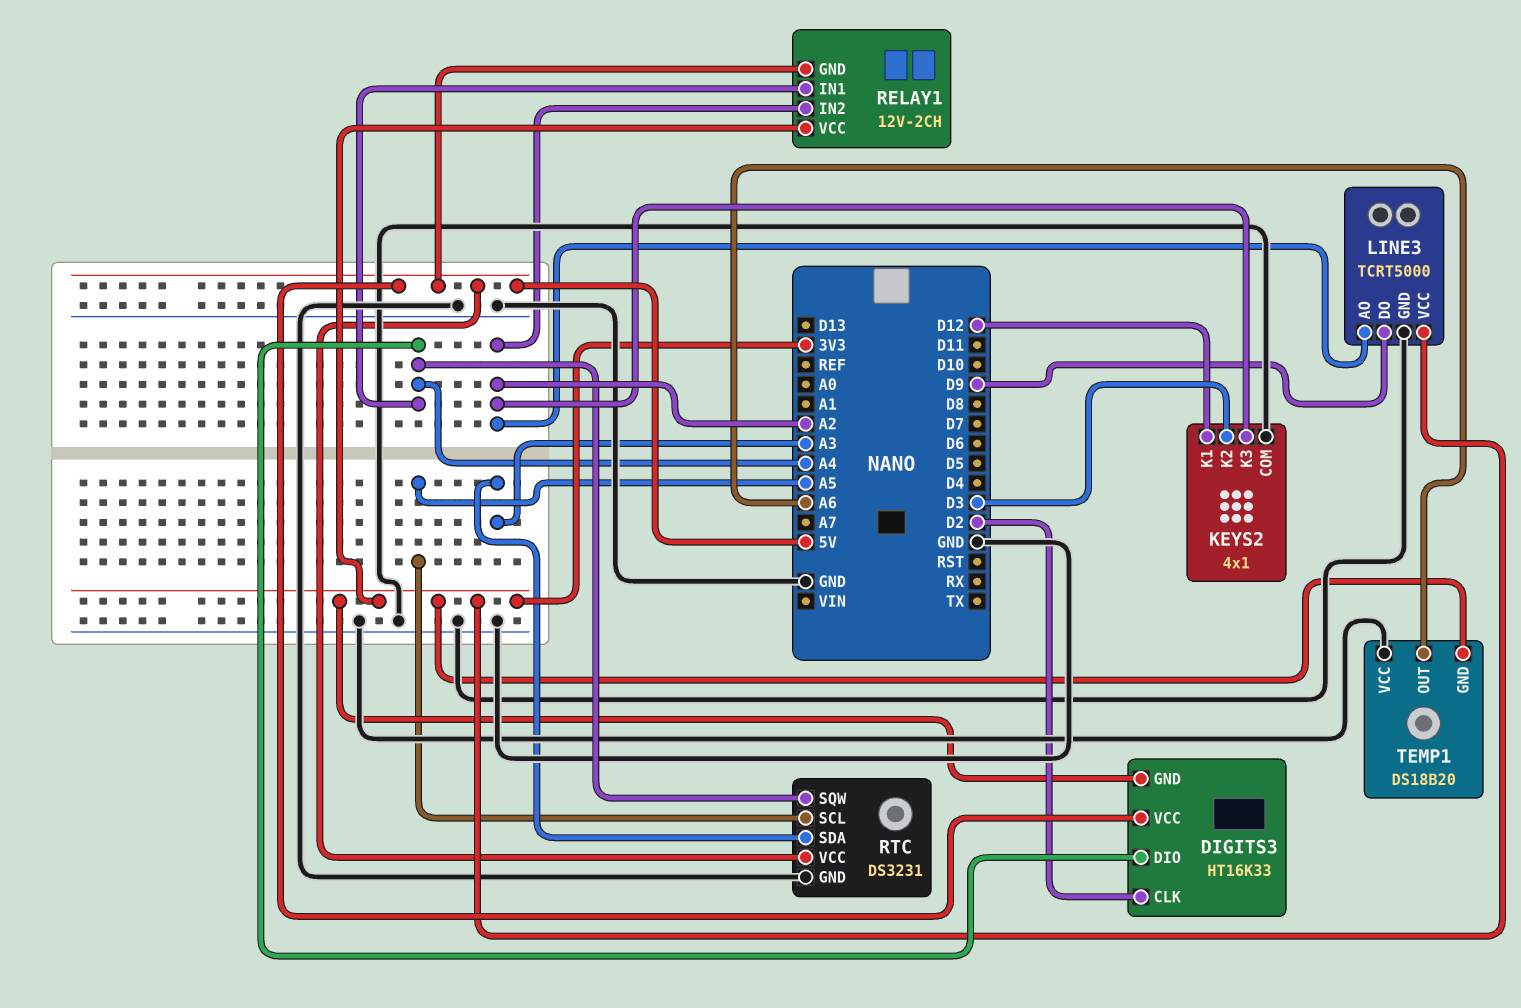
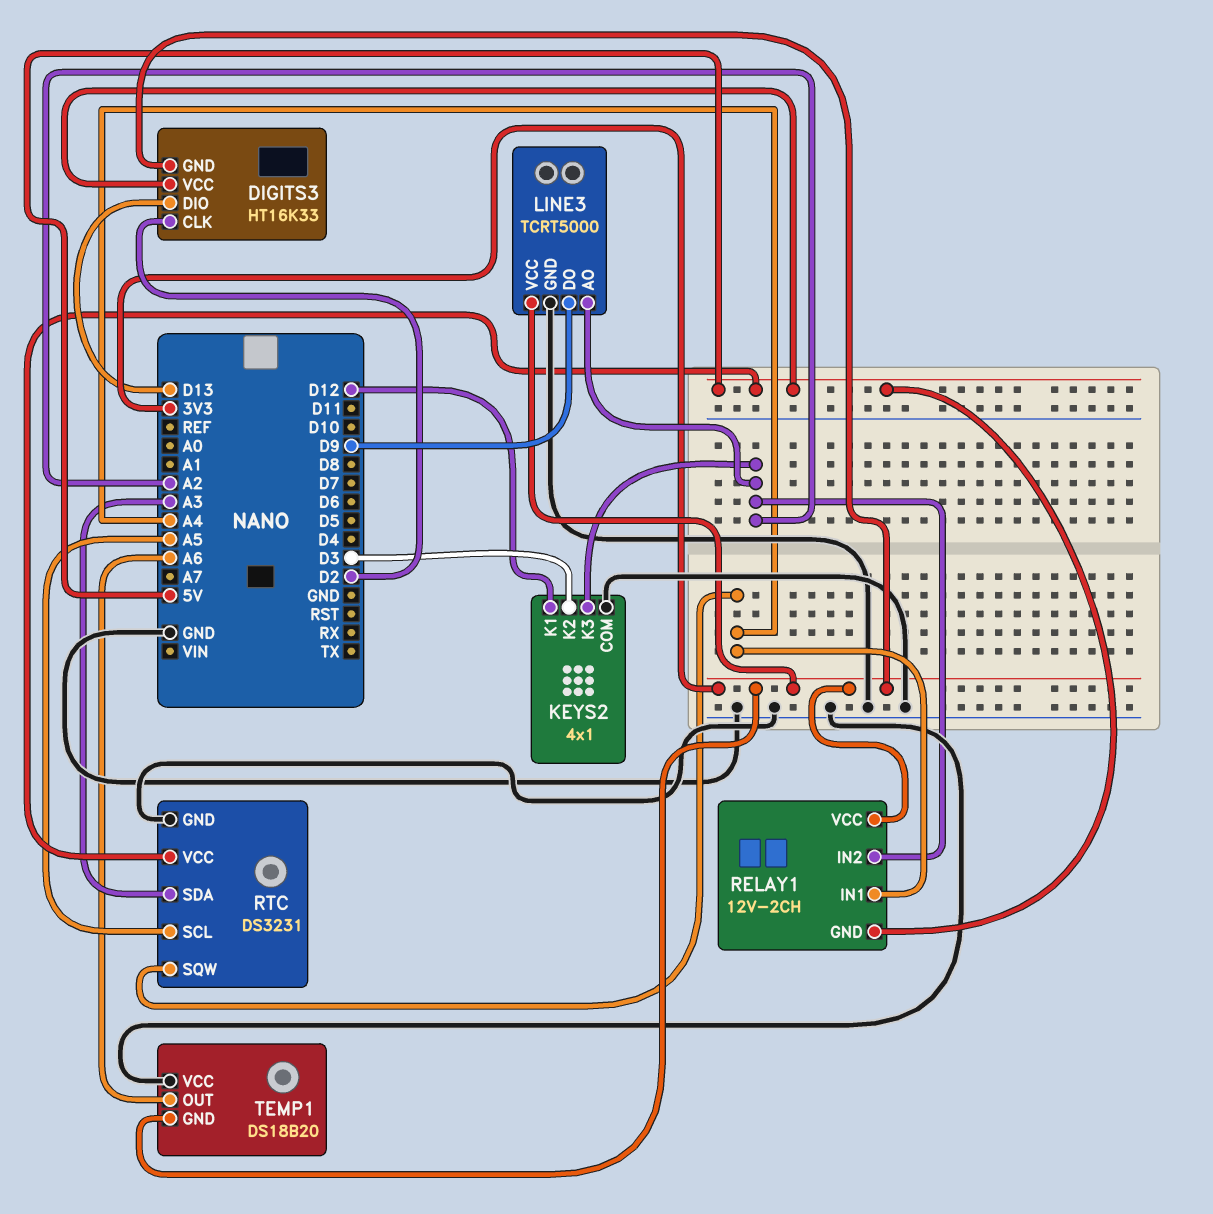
DIGITS3 pin DIO: A4 -> D13

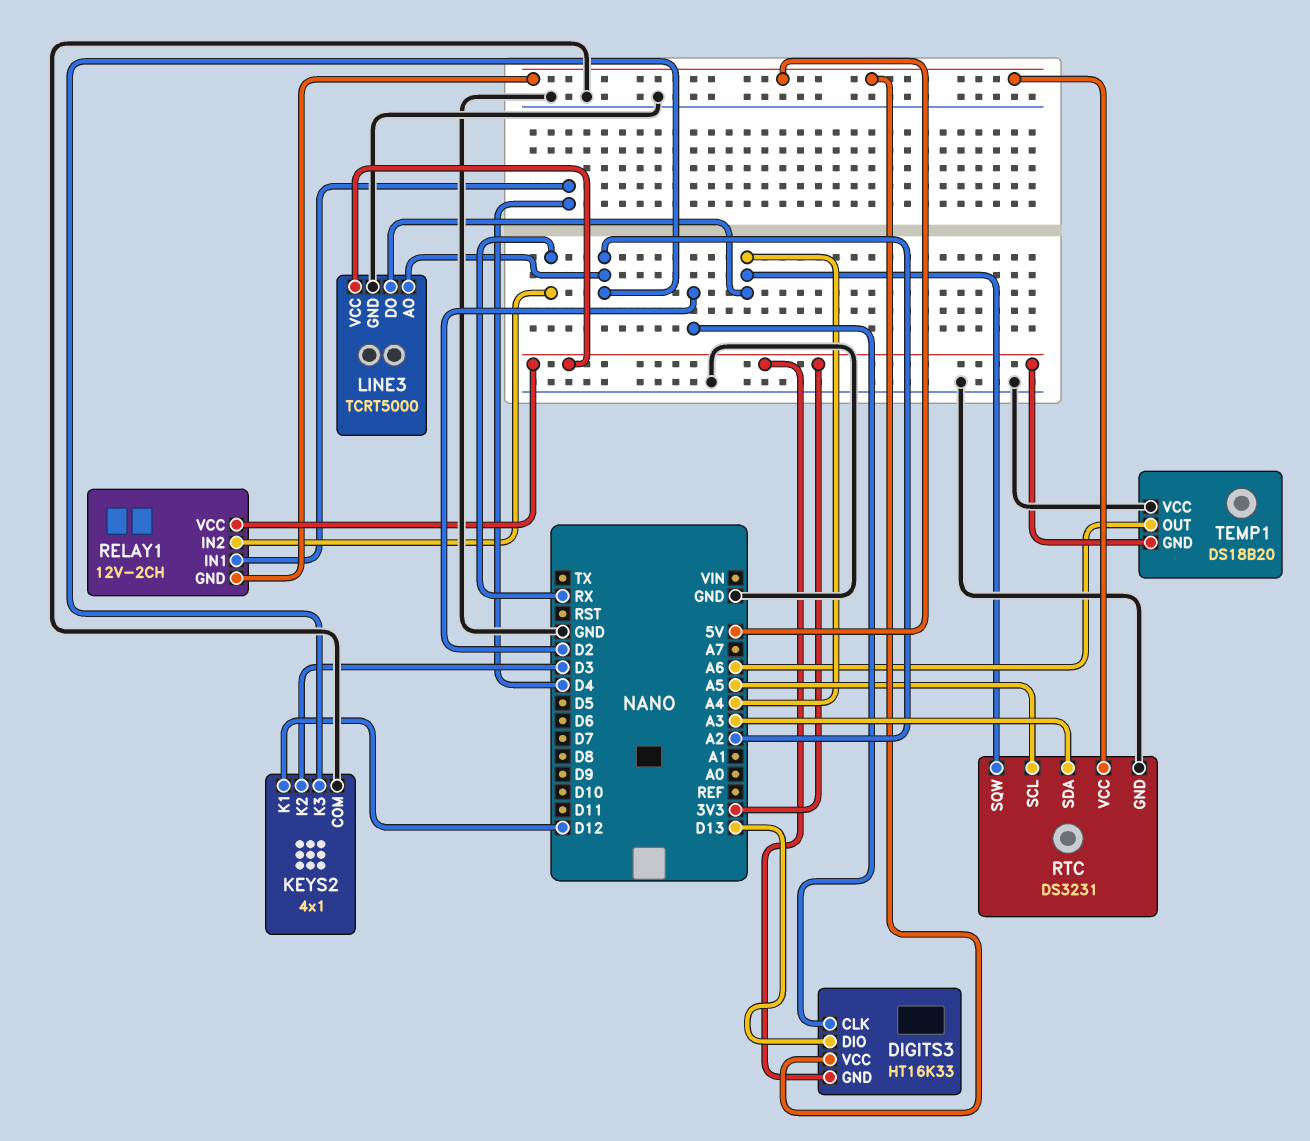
LINE3 pin DO: D9 -> A4
RELAY1 pin IN1: A4 -> D4
RELAY1 pin IN2: A2 -> RX

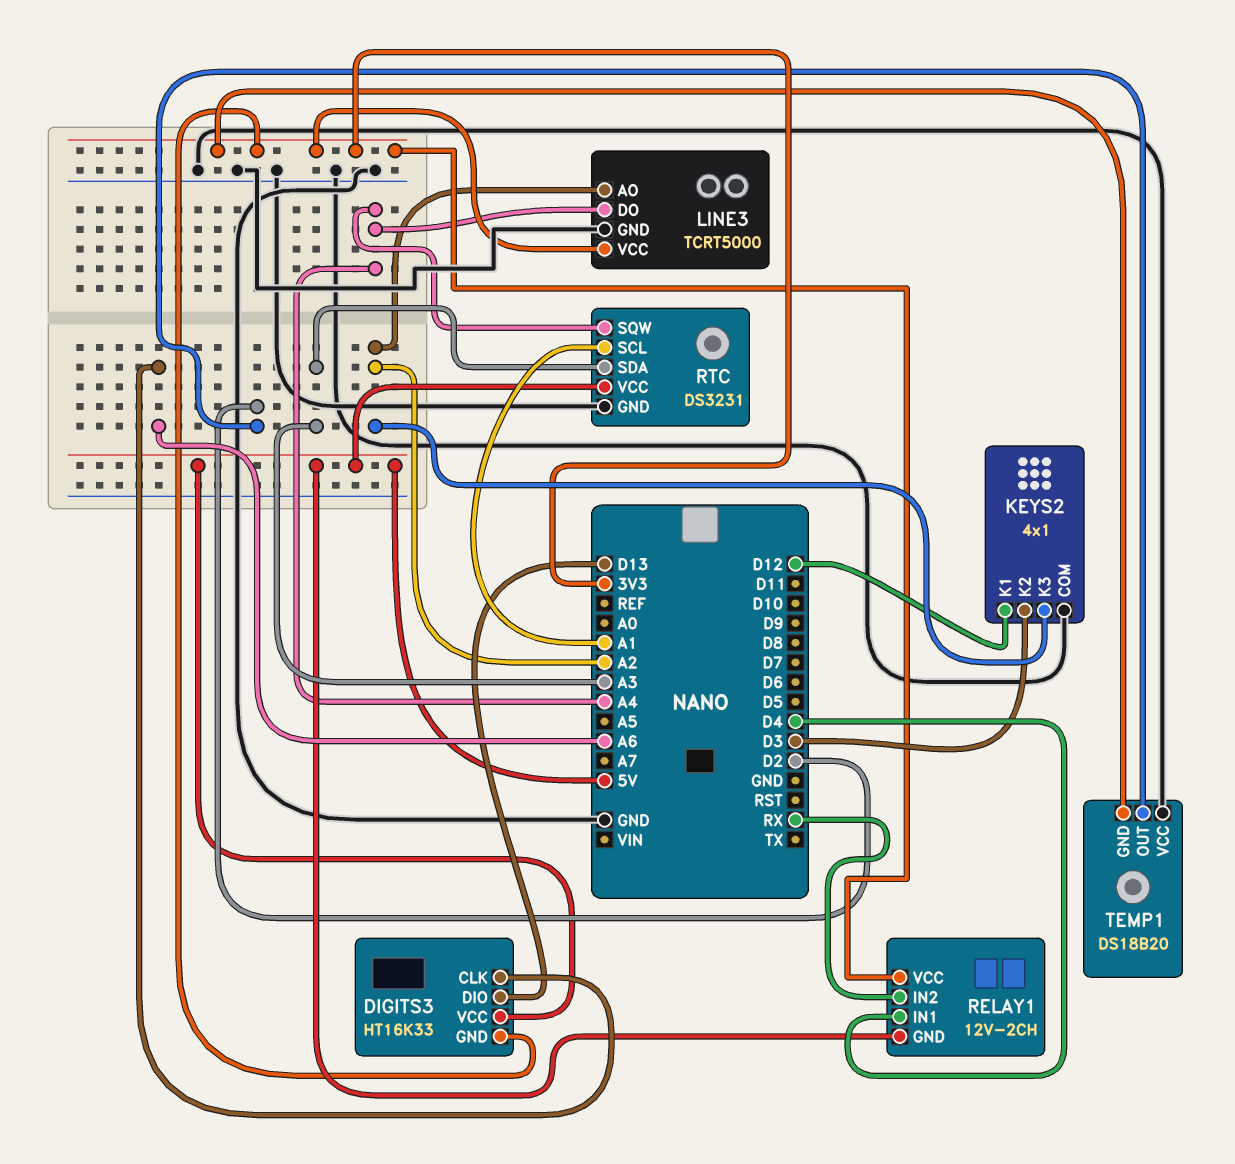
DIGITS3 pin CLK: D2 -> A6
RTC pin SCL: A5 -> A1
TEMP1 pin OUT: A6 -> D2

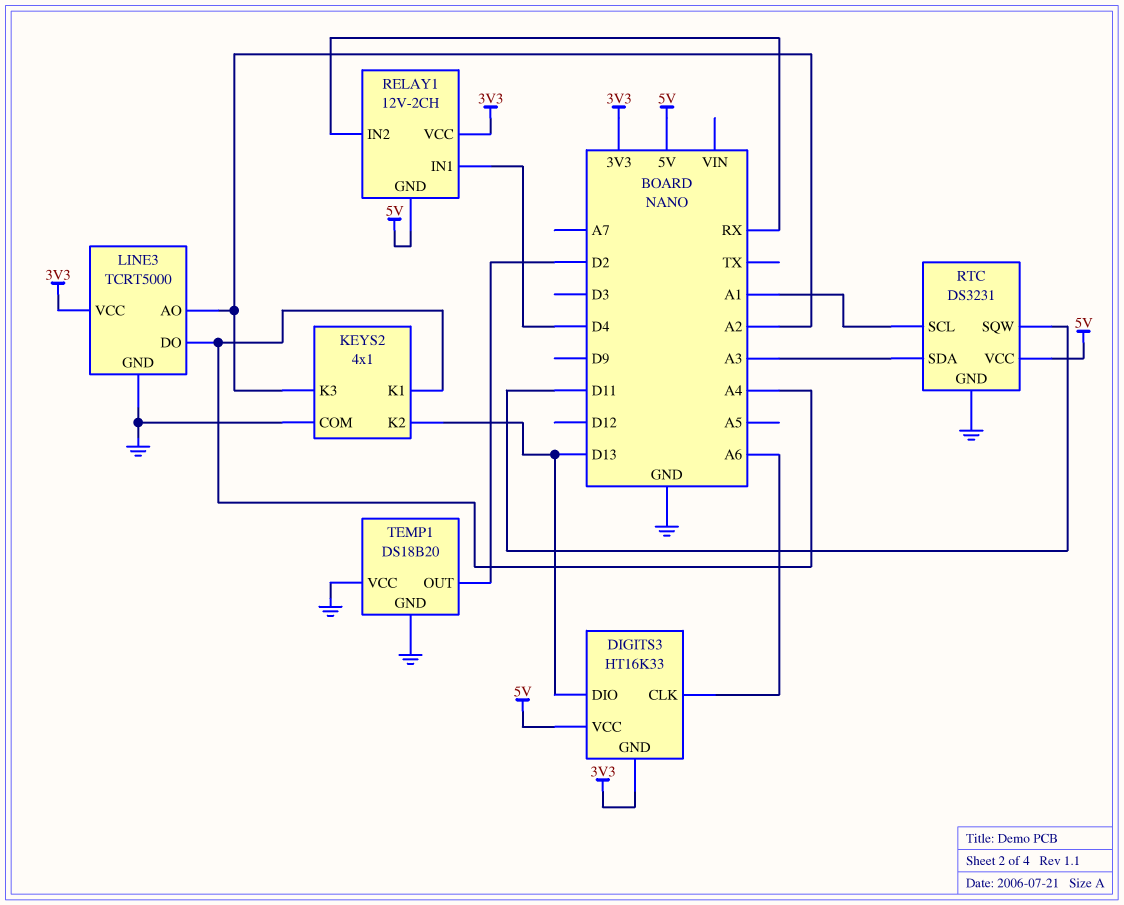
KEYS2 pin K1: D12 -> A4
KEYS2 pin K2: D3 -> D13
RTC pin SQW: A4 -> D11
TEMP1 pin GND: 3V3 -> GND

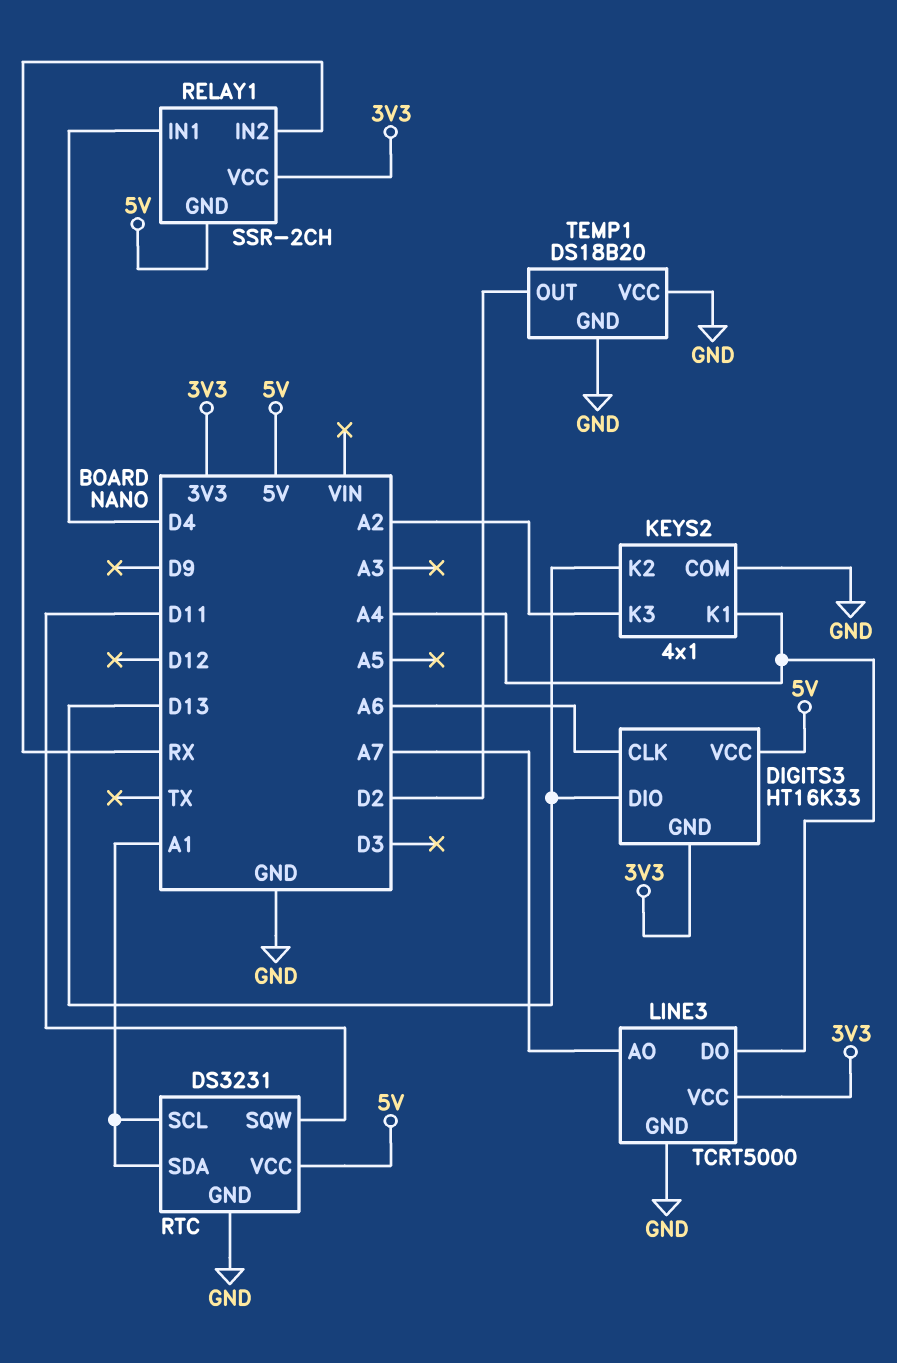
LINE3 pin AO: A2 -> A7
RELAY1: 12V-2CH -> SSR-2CH
RTC pin SDA: A3 -> A1

